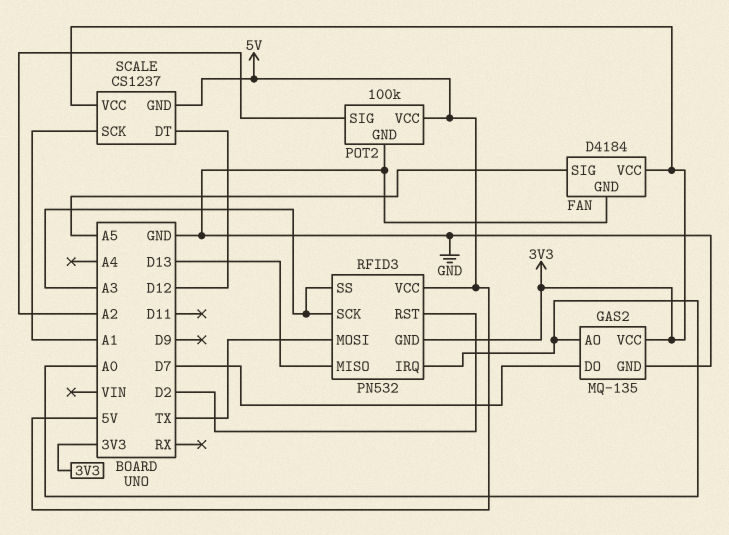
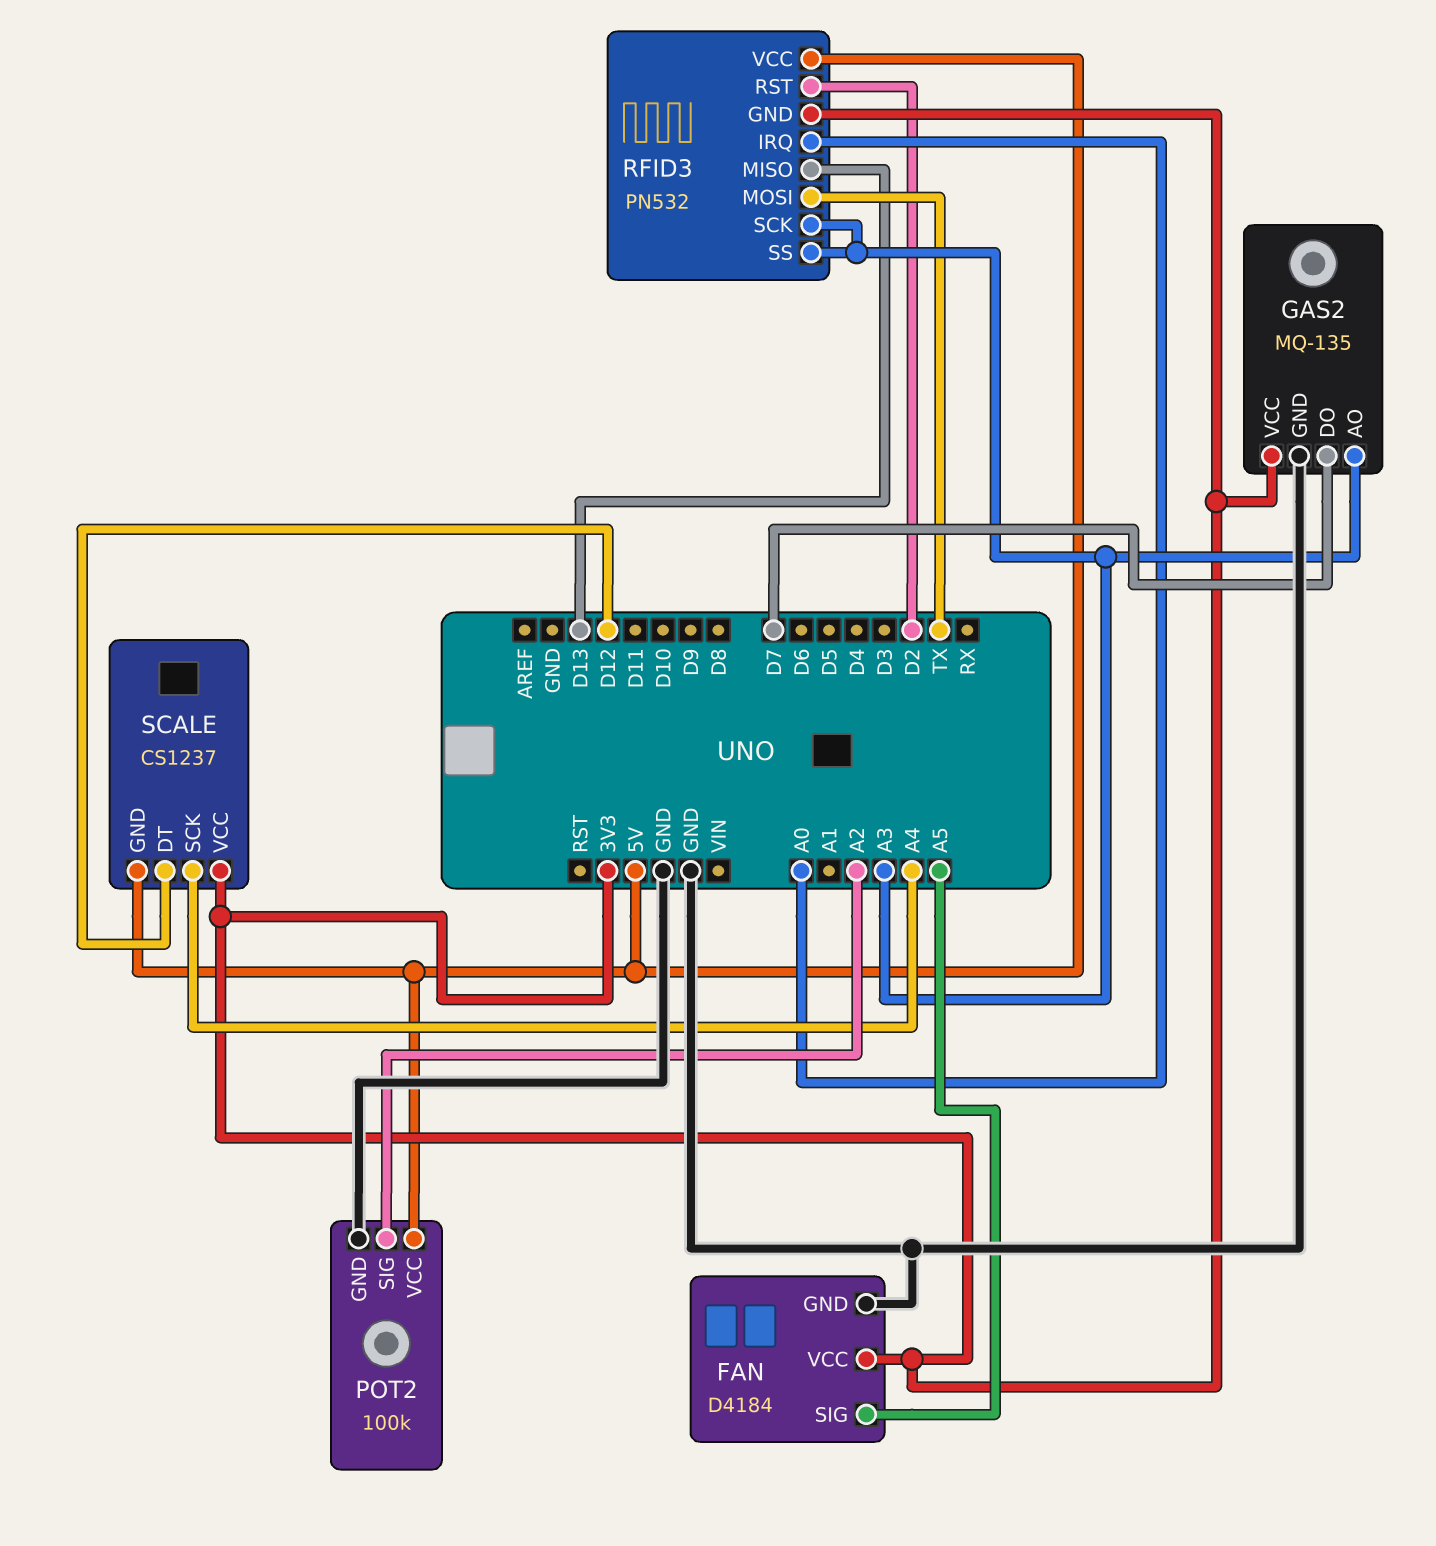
GAS2 pin AO: A0 -> A3
SCALE pin SCK: A1 -> A4

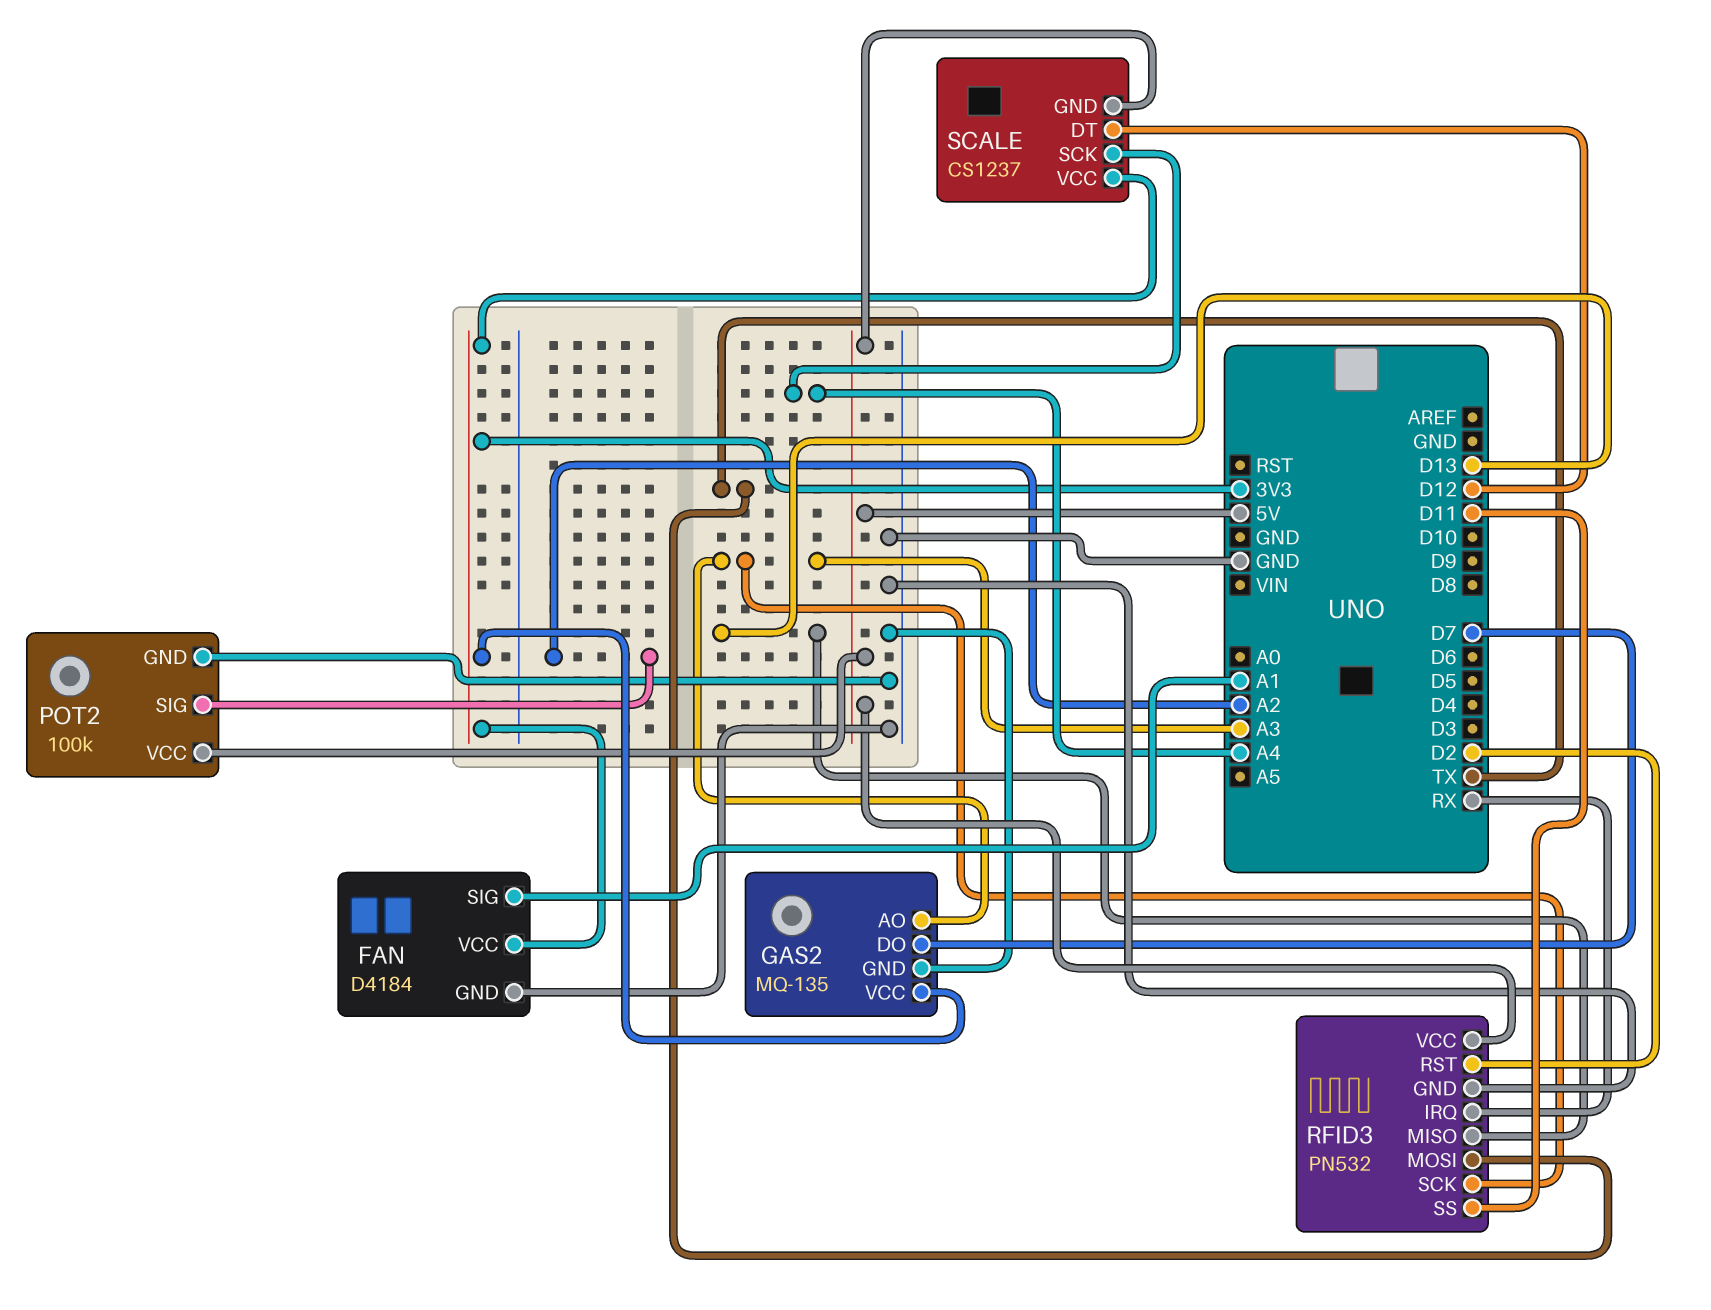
FAN pin SIG: A5 -> A1
RFID3 pin GND: 3V3 -> GND
RFID3 pin IRQ: A0 -> RX
RFID3 pin SS: A3 -> D11

